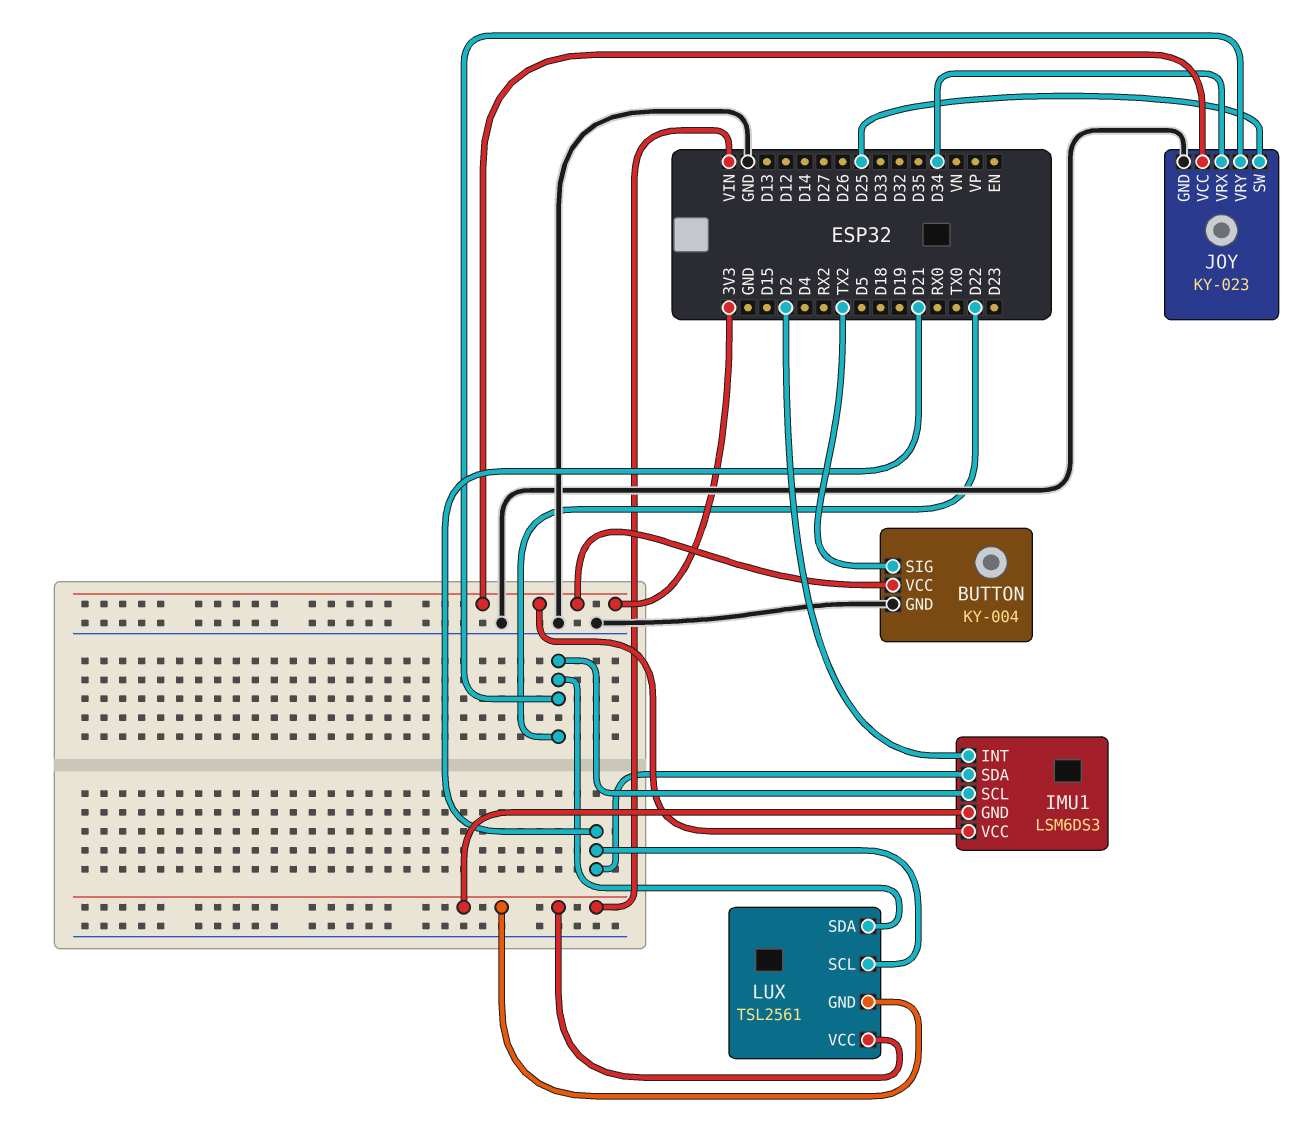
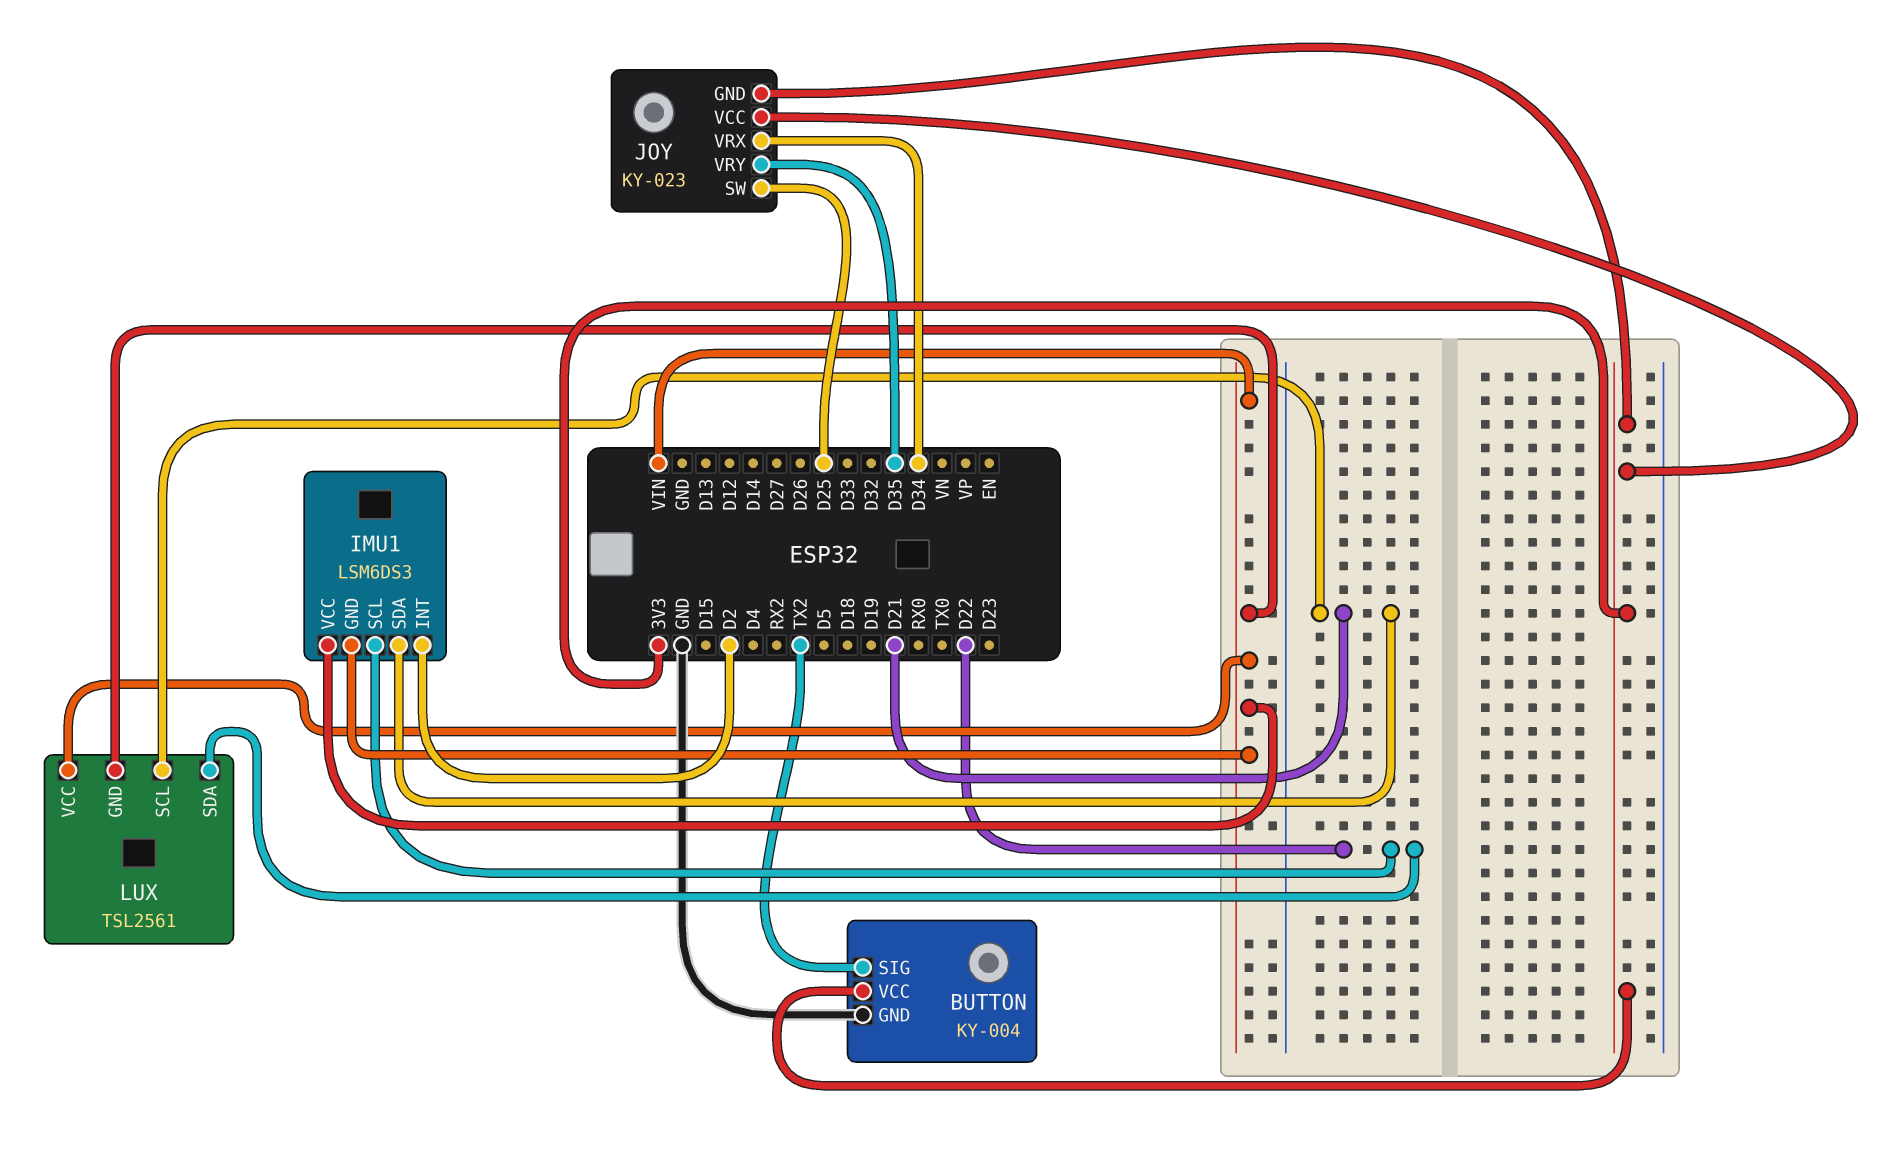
IMU1 pin VCC: 3V3 -> VIN
JOY pin GND: GND -> 3V3
JOY pin VRY: D22 -> D35

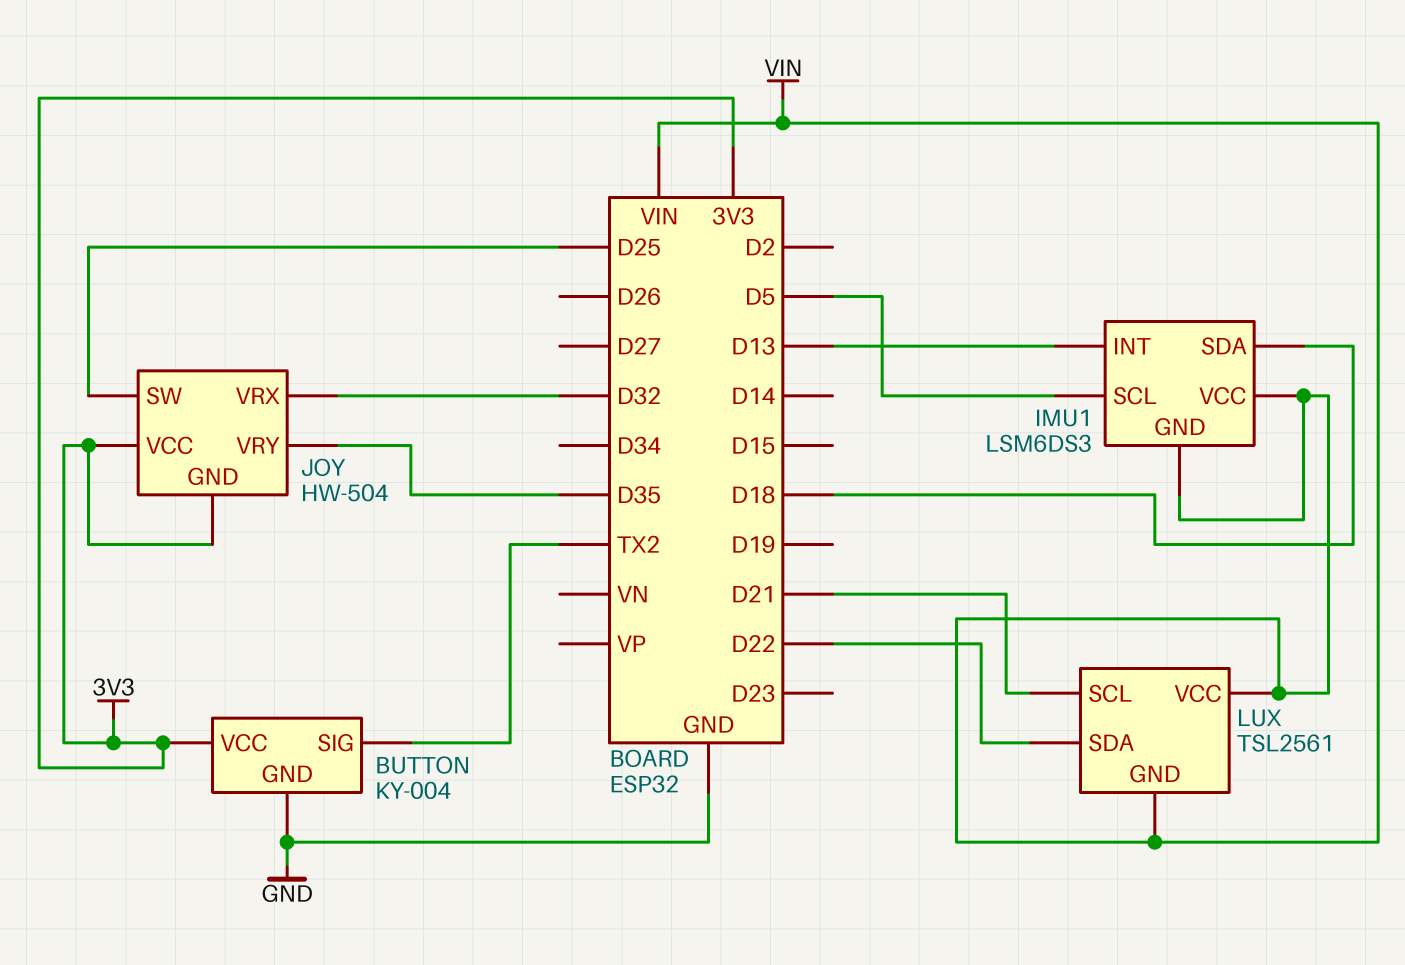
IMU1 pin INT: D2 -> D13
IMU1 pin SCL: D22 -> D5
IMU1 pin SDA: D21 -> D18
JOY: KY-023 -> HW-504
JOY pin VRX: D34 -> D32

